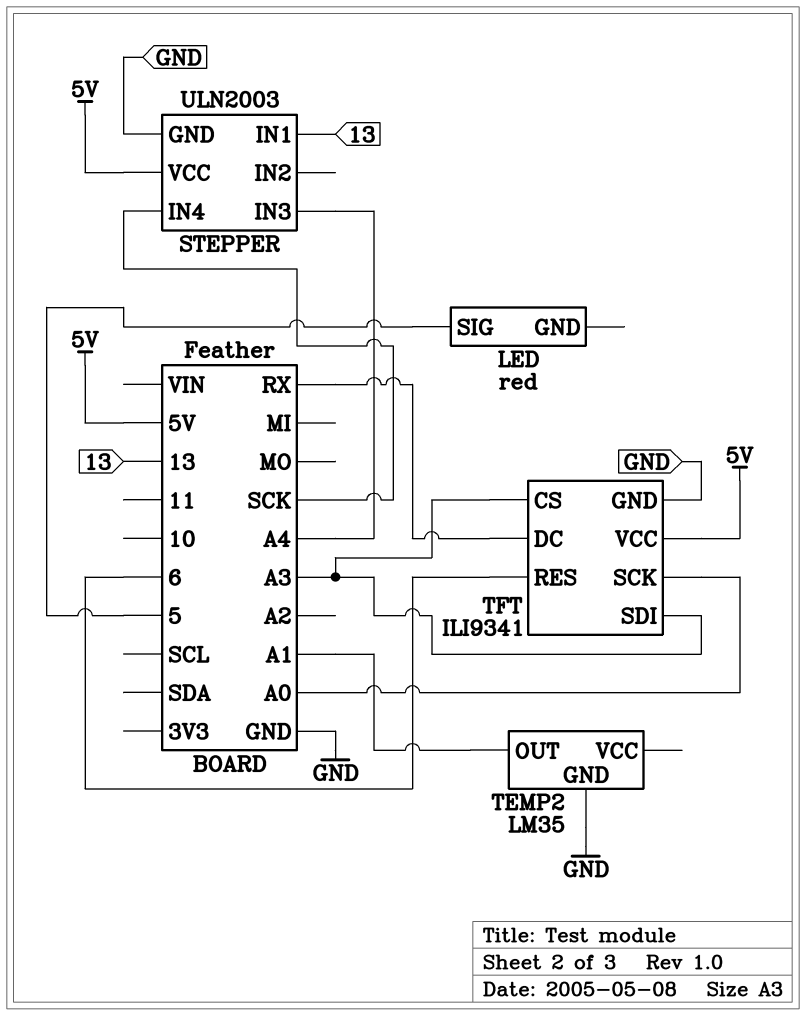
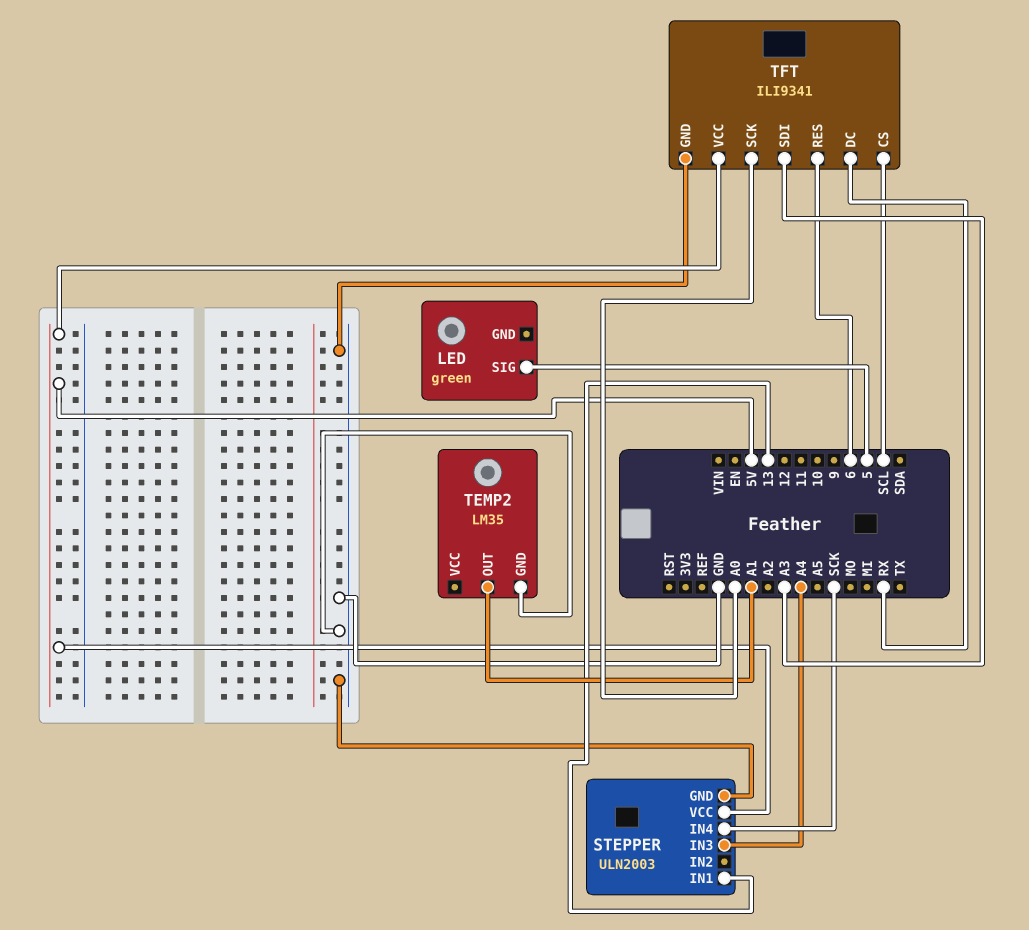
LED: red -> green
TFT pin CS: A3 -> SCL

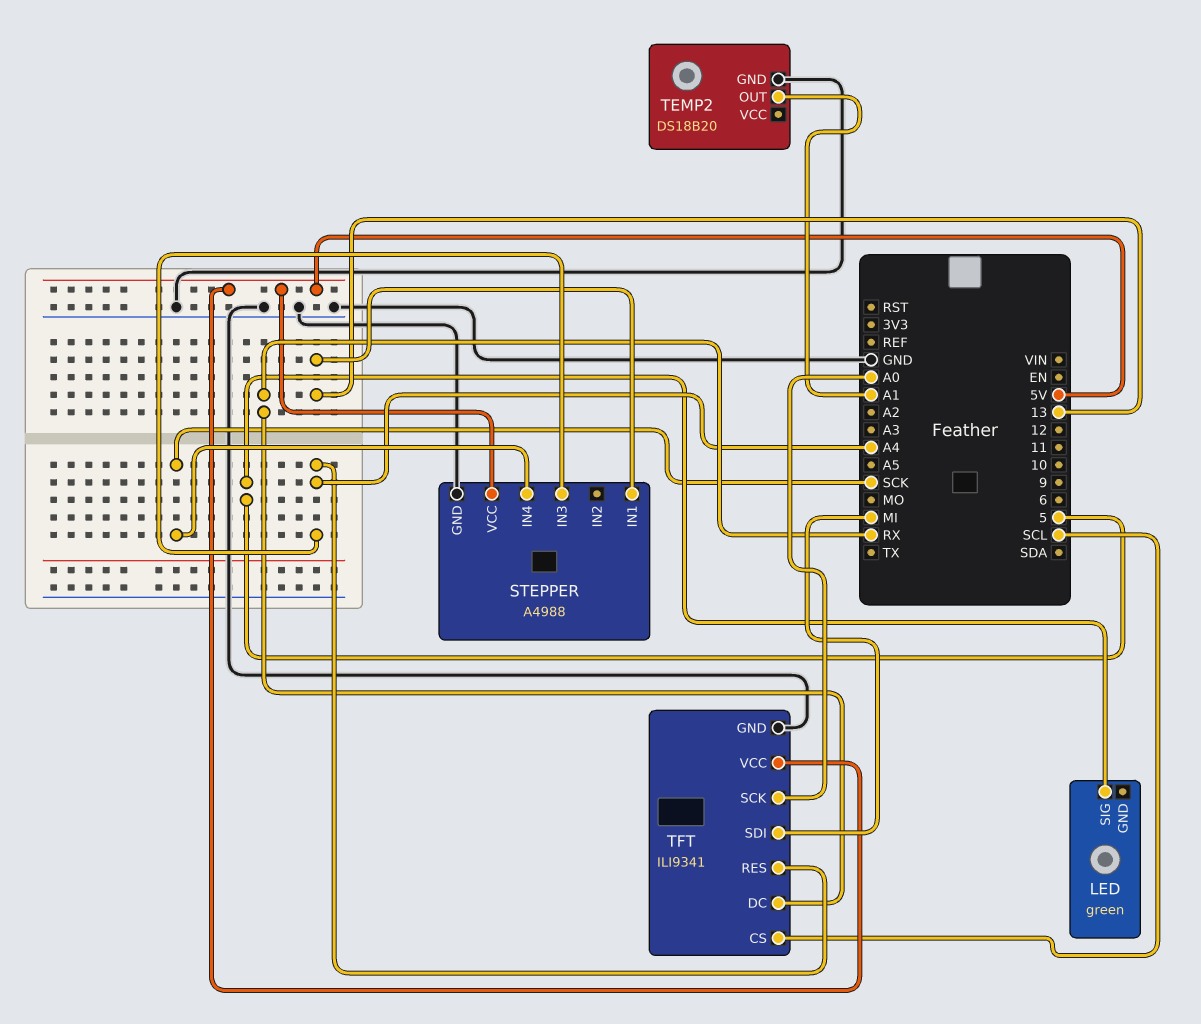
STEPPER: ULN2003 -> A4988
TEMP2: LM35 -> DS18B20
TFT pin RES: 6 -> A4
TFT pin SDI: A3 -> MI

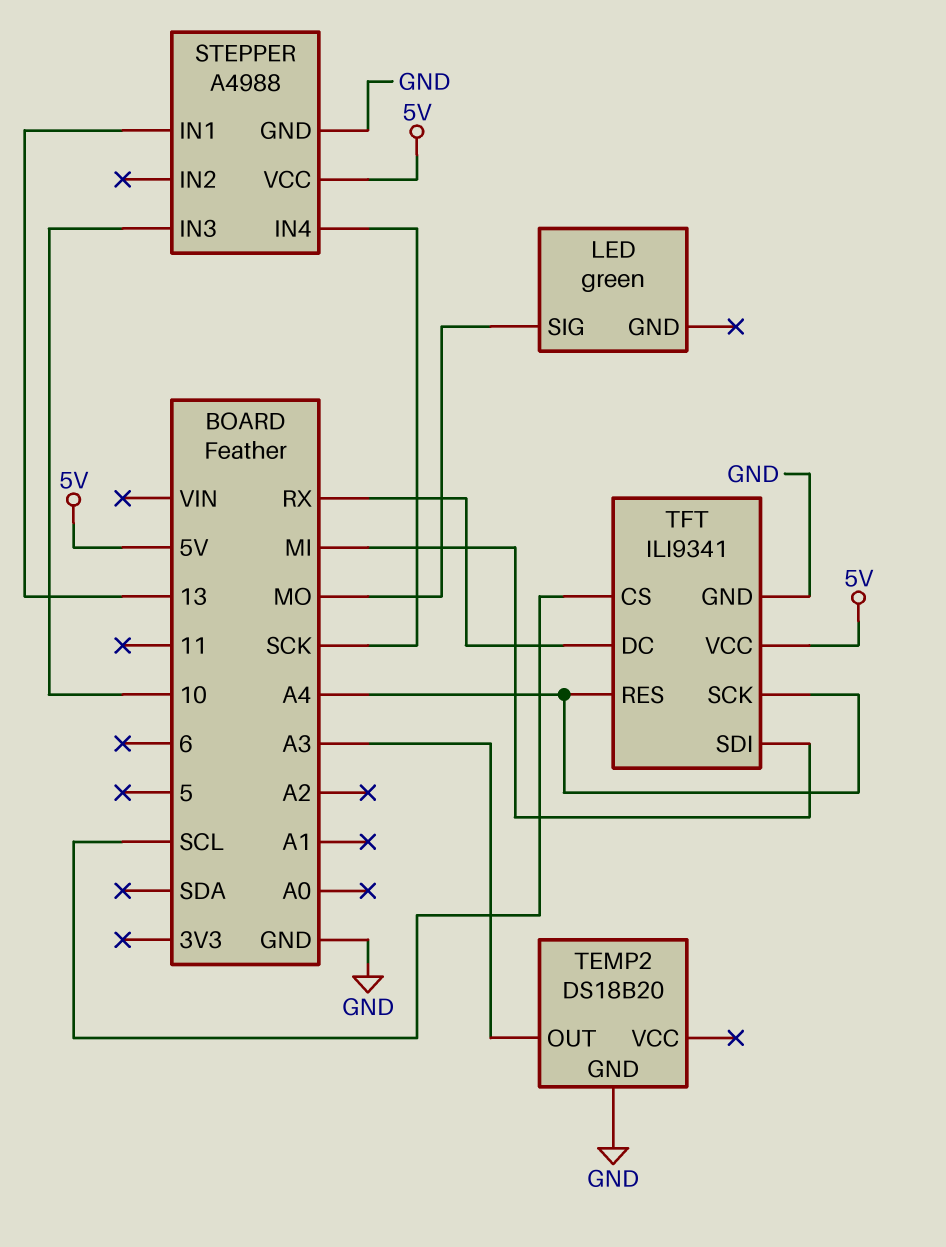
LED pin SIG: 5 -> MO
STEPPER pin IN3: A4 -> 10
TEMP2 pin OUT: A1 -> A3
TFT pin SCK: A0 -> A4

